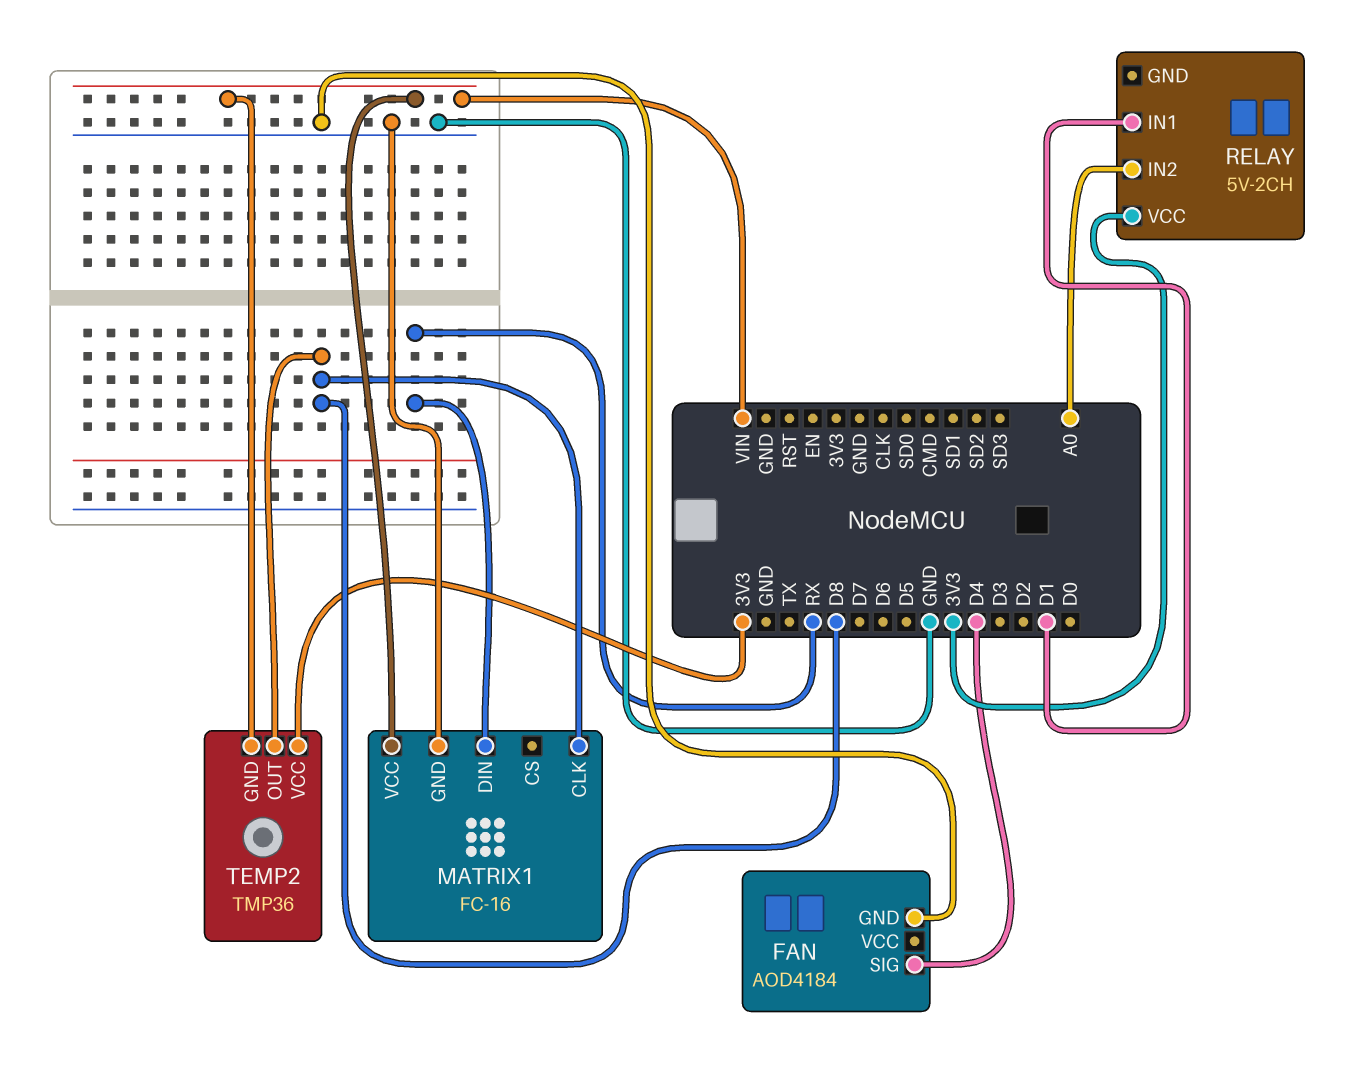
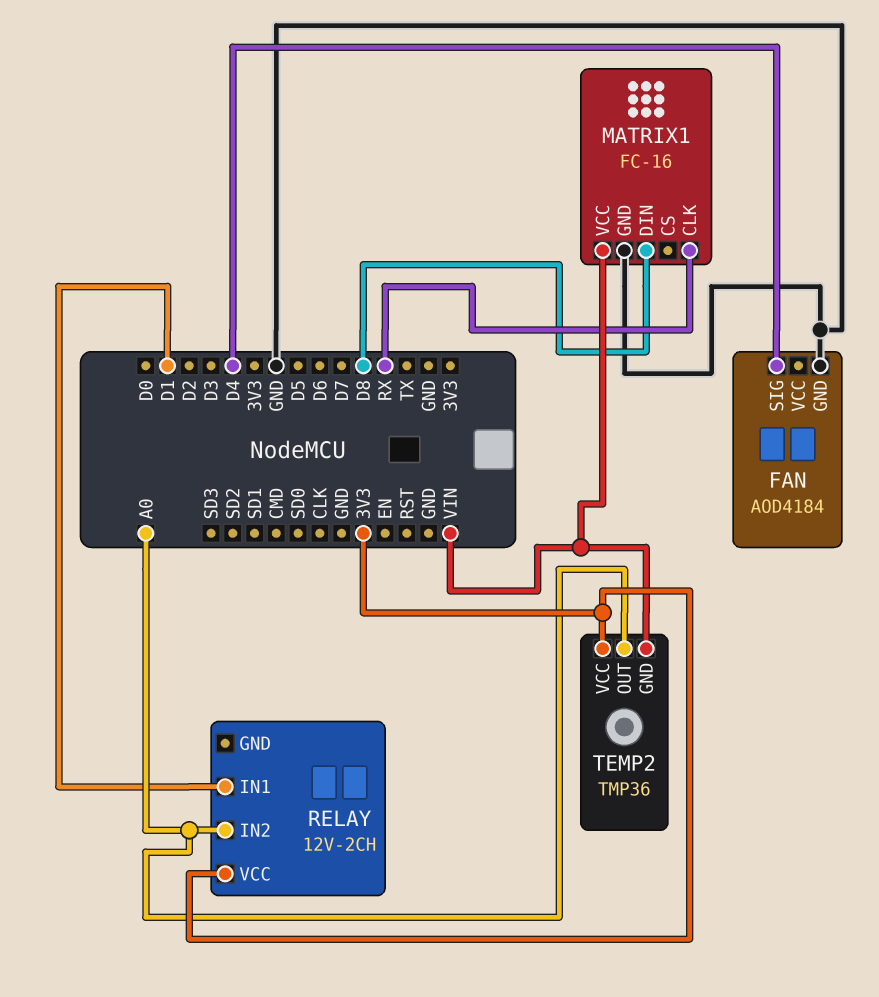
MATRIX1 pin CLK: D8 -> RX
MATRIX1 pin DIN: RX -> D8
RELAY: 5V-2CH -> 12V-2CH
TEMP2 pin OUT: D8 -> A0

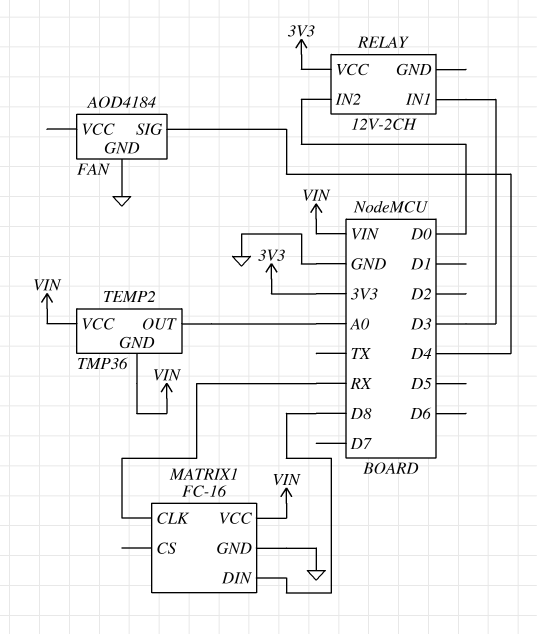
RELAY pin IN1: D1 -> D3
RELAY pin IN2: A0 -> D0
TEMP2 pin VCC: 3V3 -> VIN

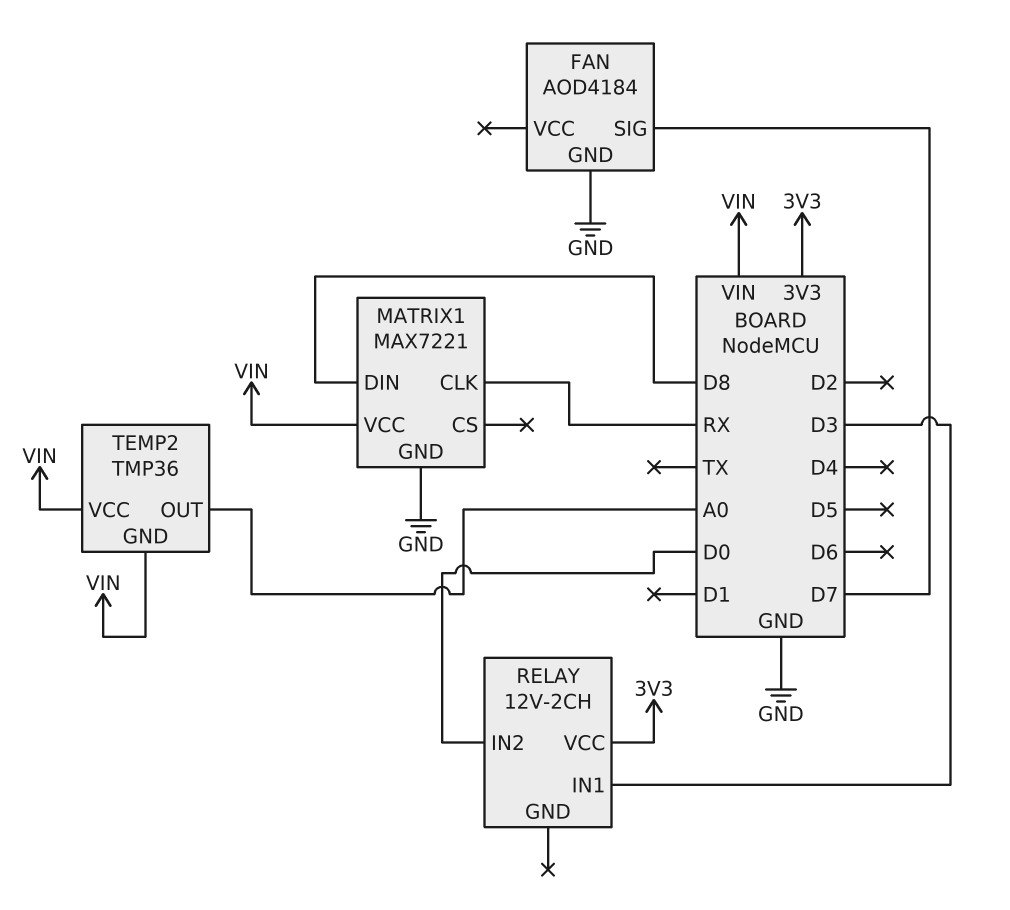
FAN pin SIG: D4 -> D7
MATRIX1: FC-16 -> MAX7221

